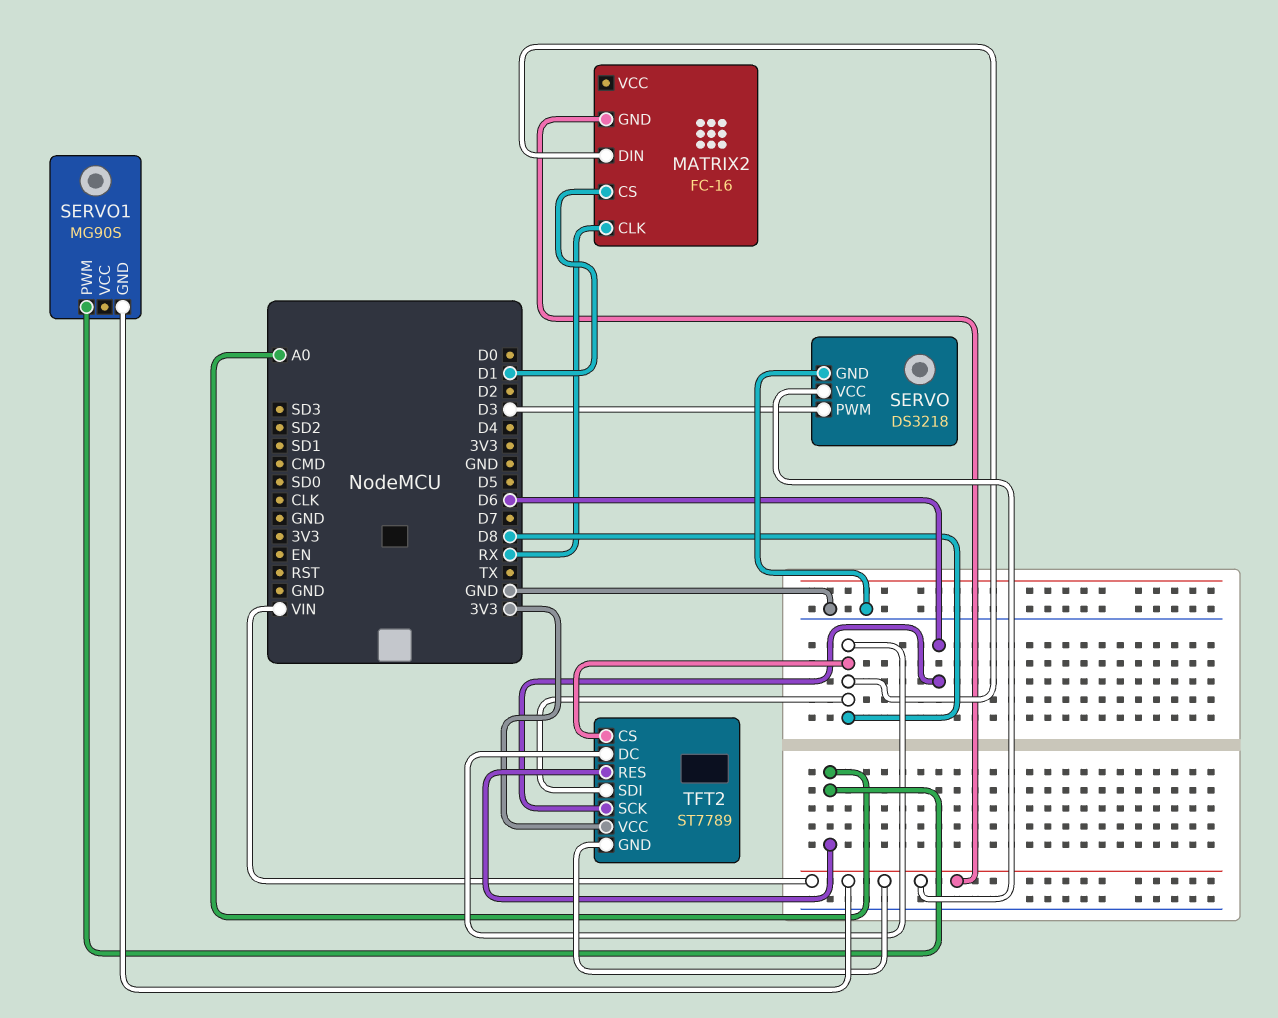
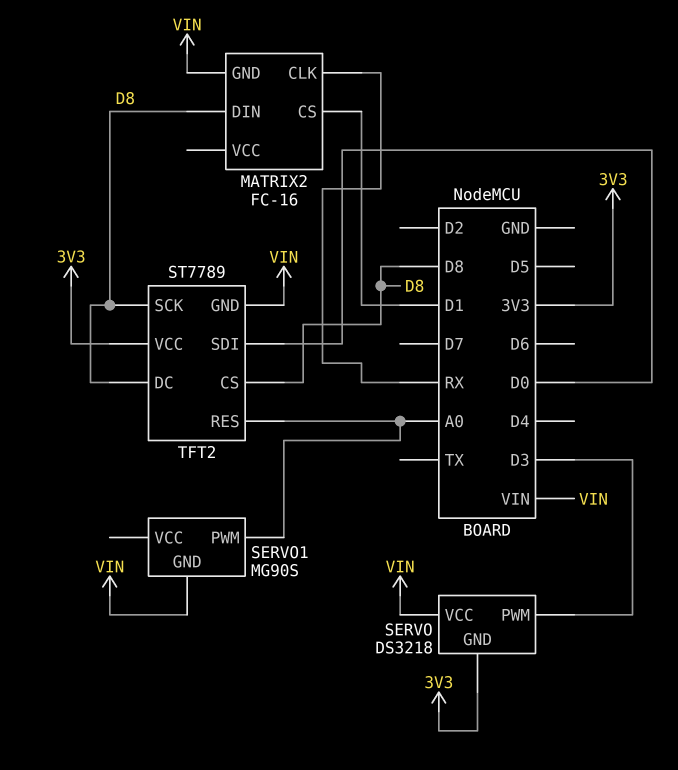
SERVO pin GND: GND -> 3V3
TFT2 pin SCK: D6 -> D8
TFT2 pin SDI: D8 -> D0

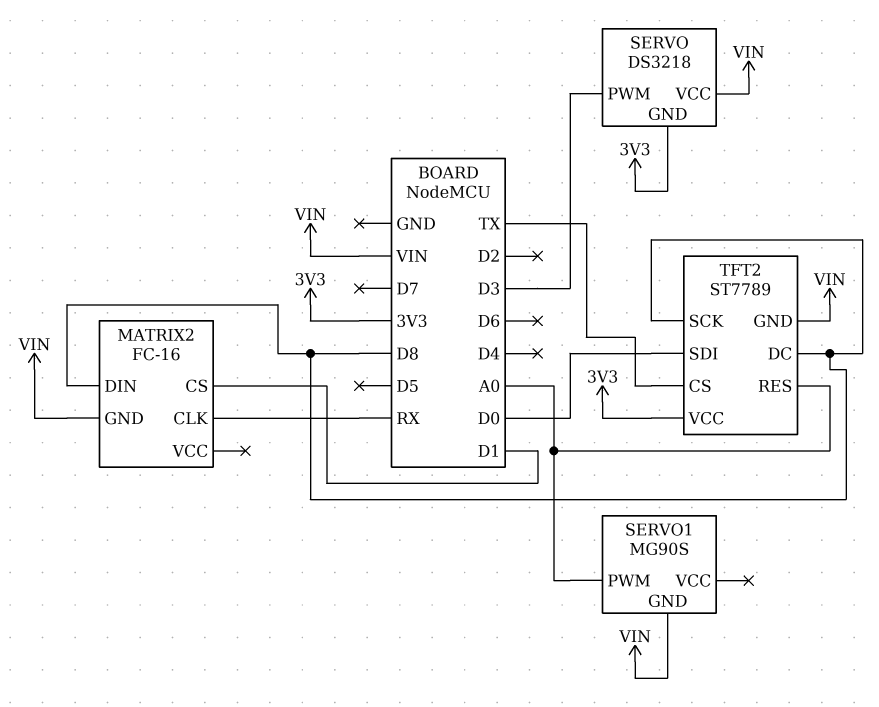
TFT2 pin CS: D8 -> TX

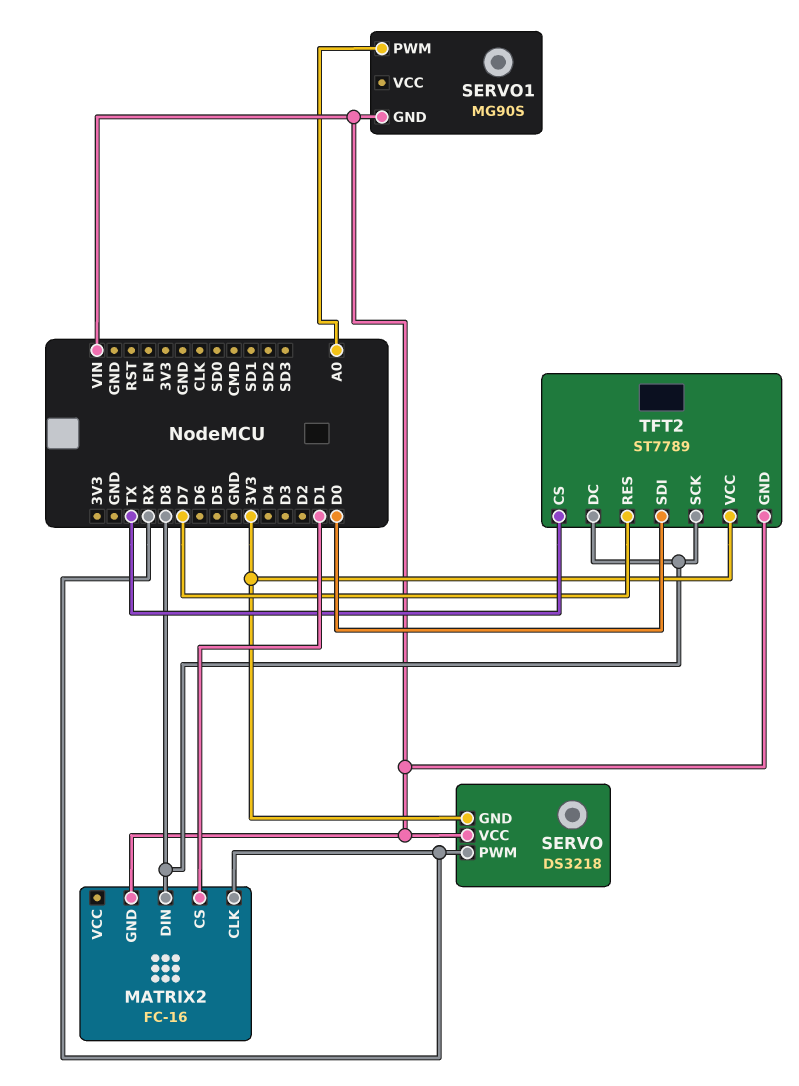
SERVO pin PWM: D3 -> RX
TFT2 pin RES: A0 -> D7

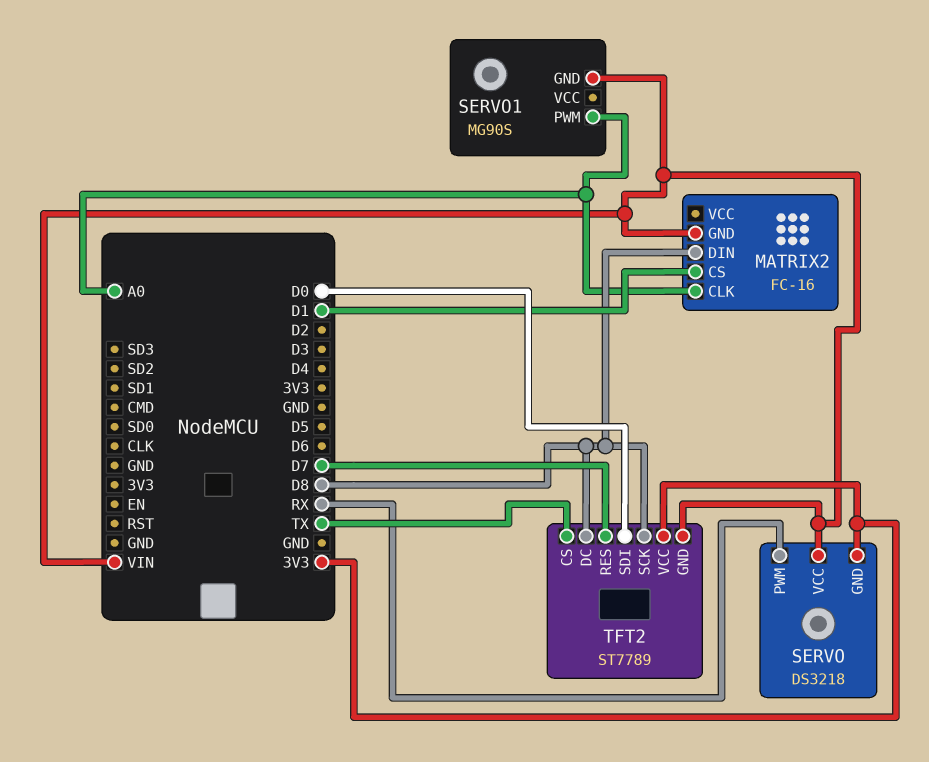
MATRIX2 pin CLK: RX -> A0

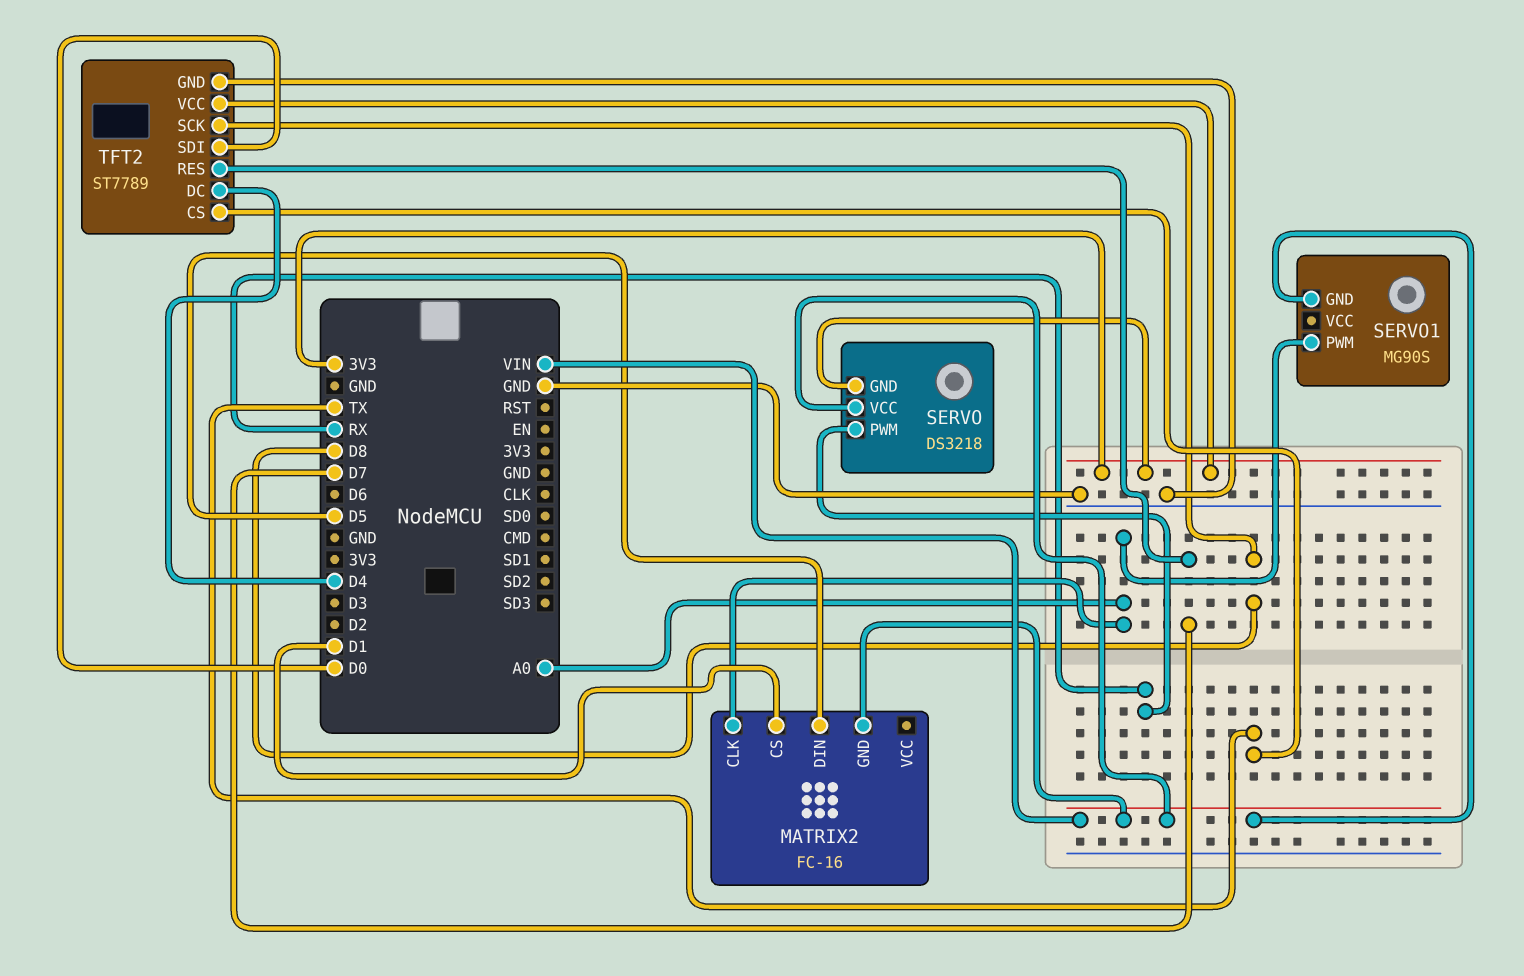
MATRIX2 pin DIN: D8 -> D5
TFT2 pin DC: D8 -> D4
TFT2 pin GND: VIN -> GND

